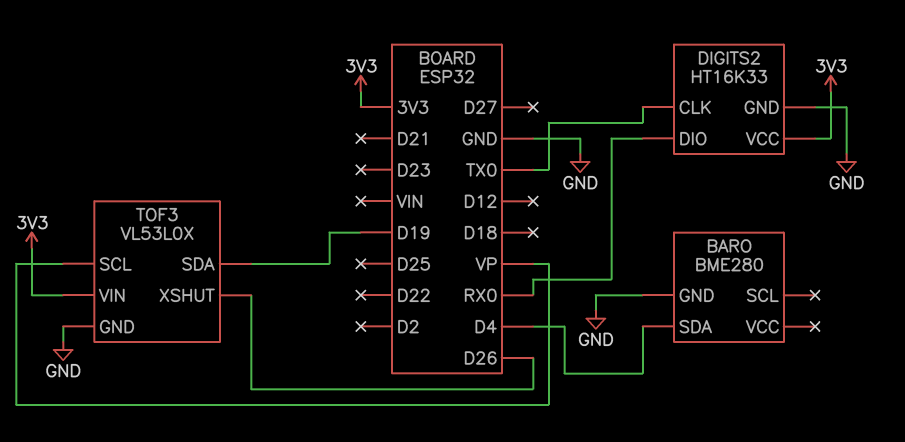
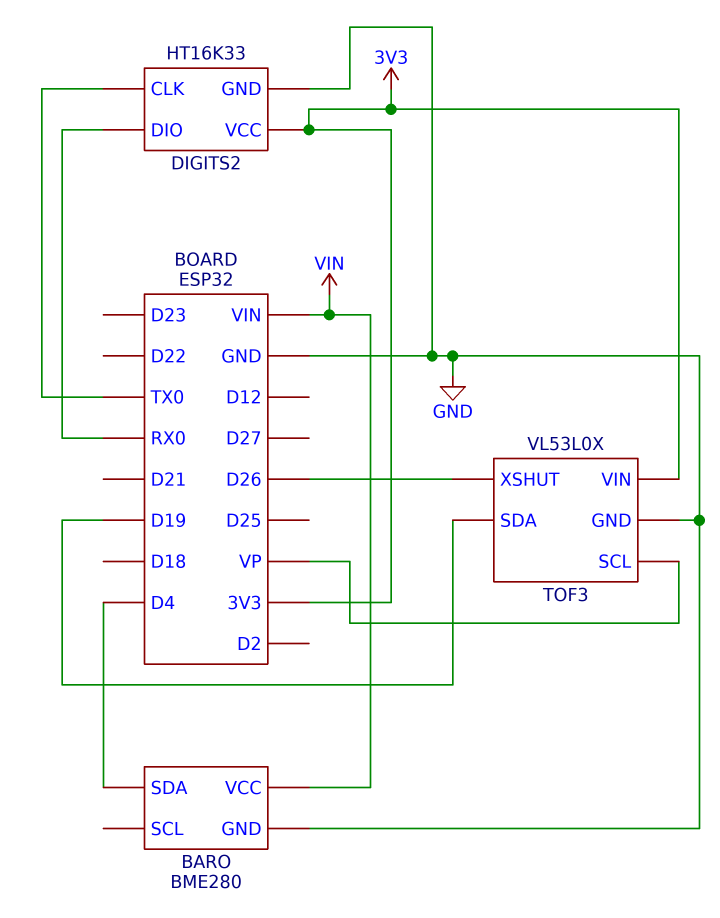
BARO pin VCC: none -> VIN

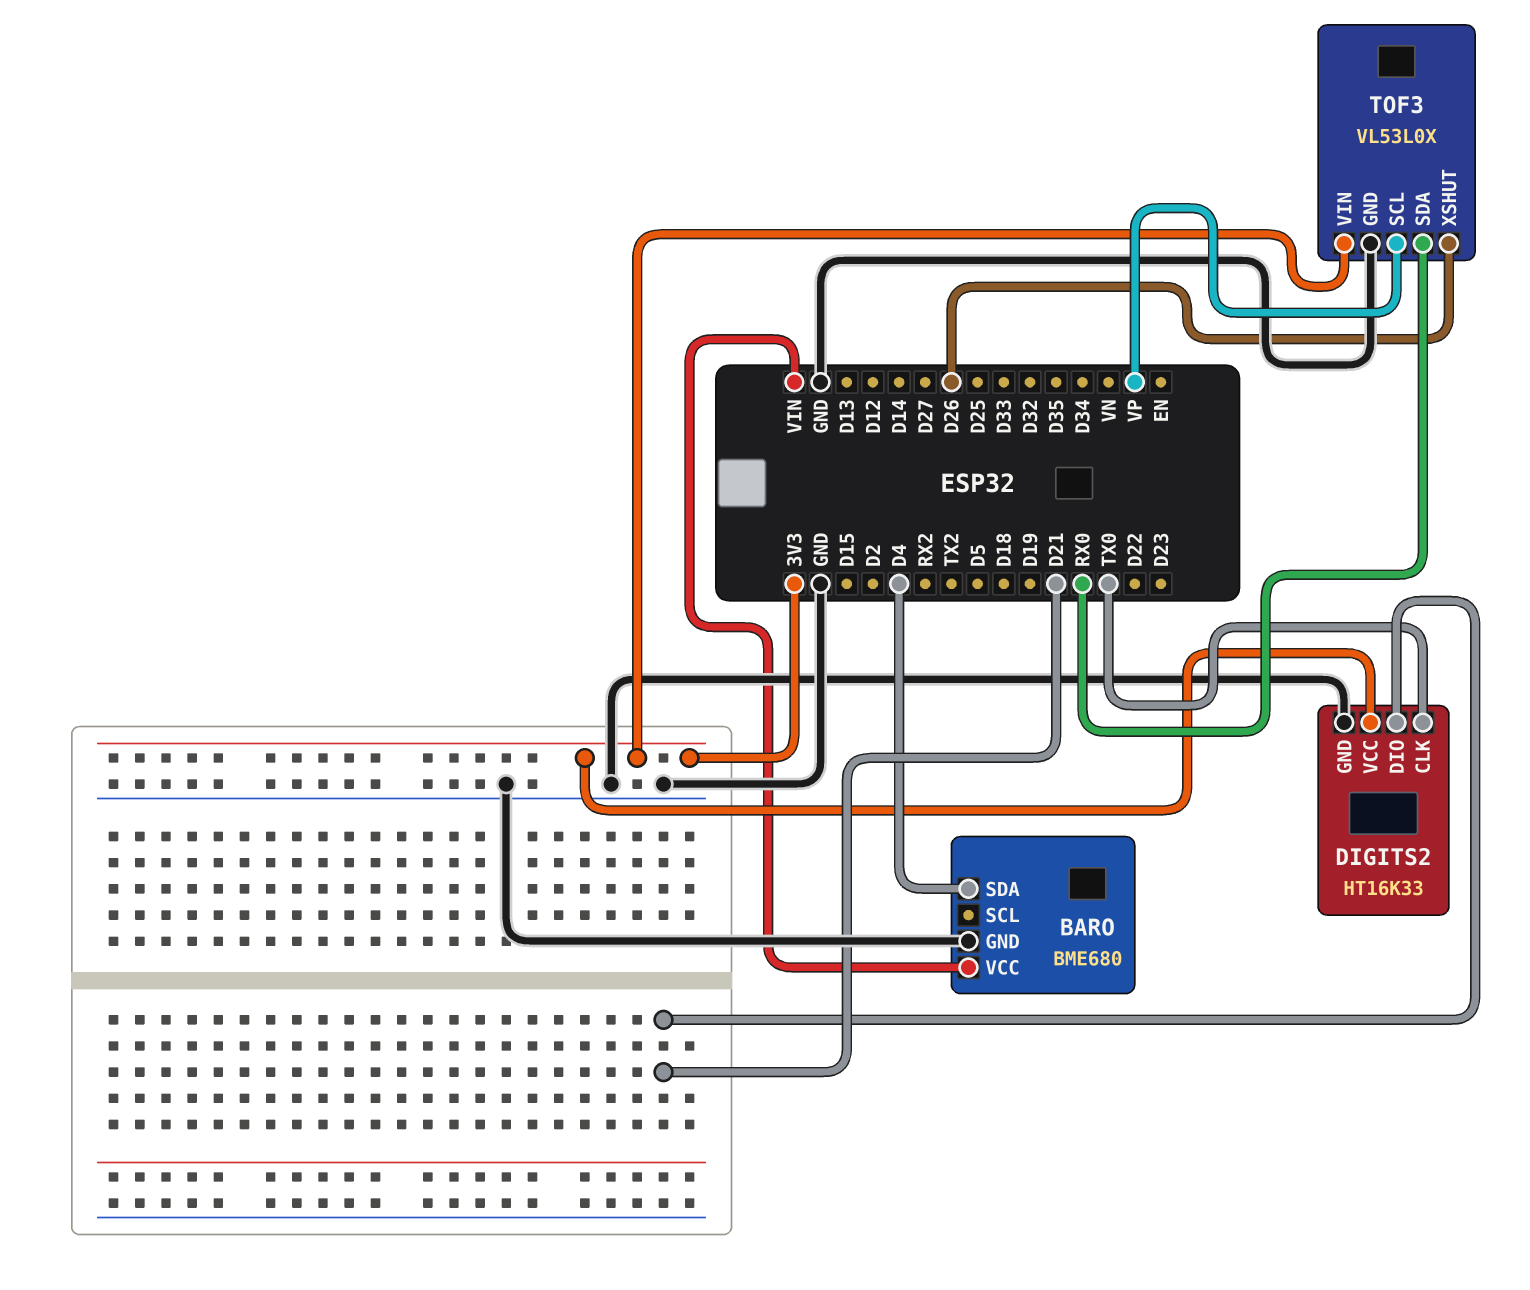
BARO: BME280 -> BME680
DIGITS2 pin DIO: RX0 -> D21
TOF3 pin SDA: D19 -> RX0

